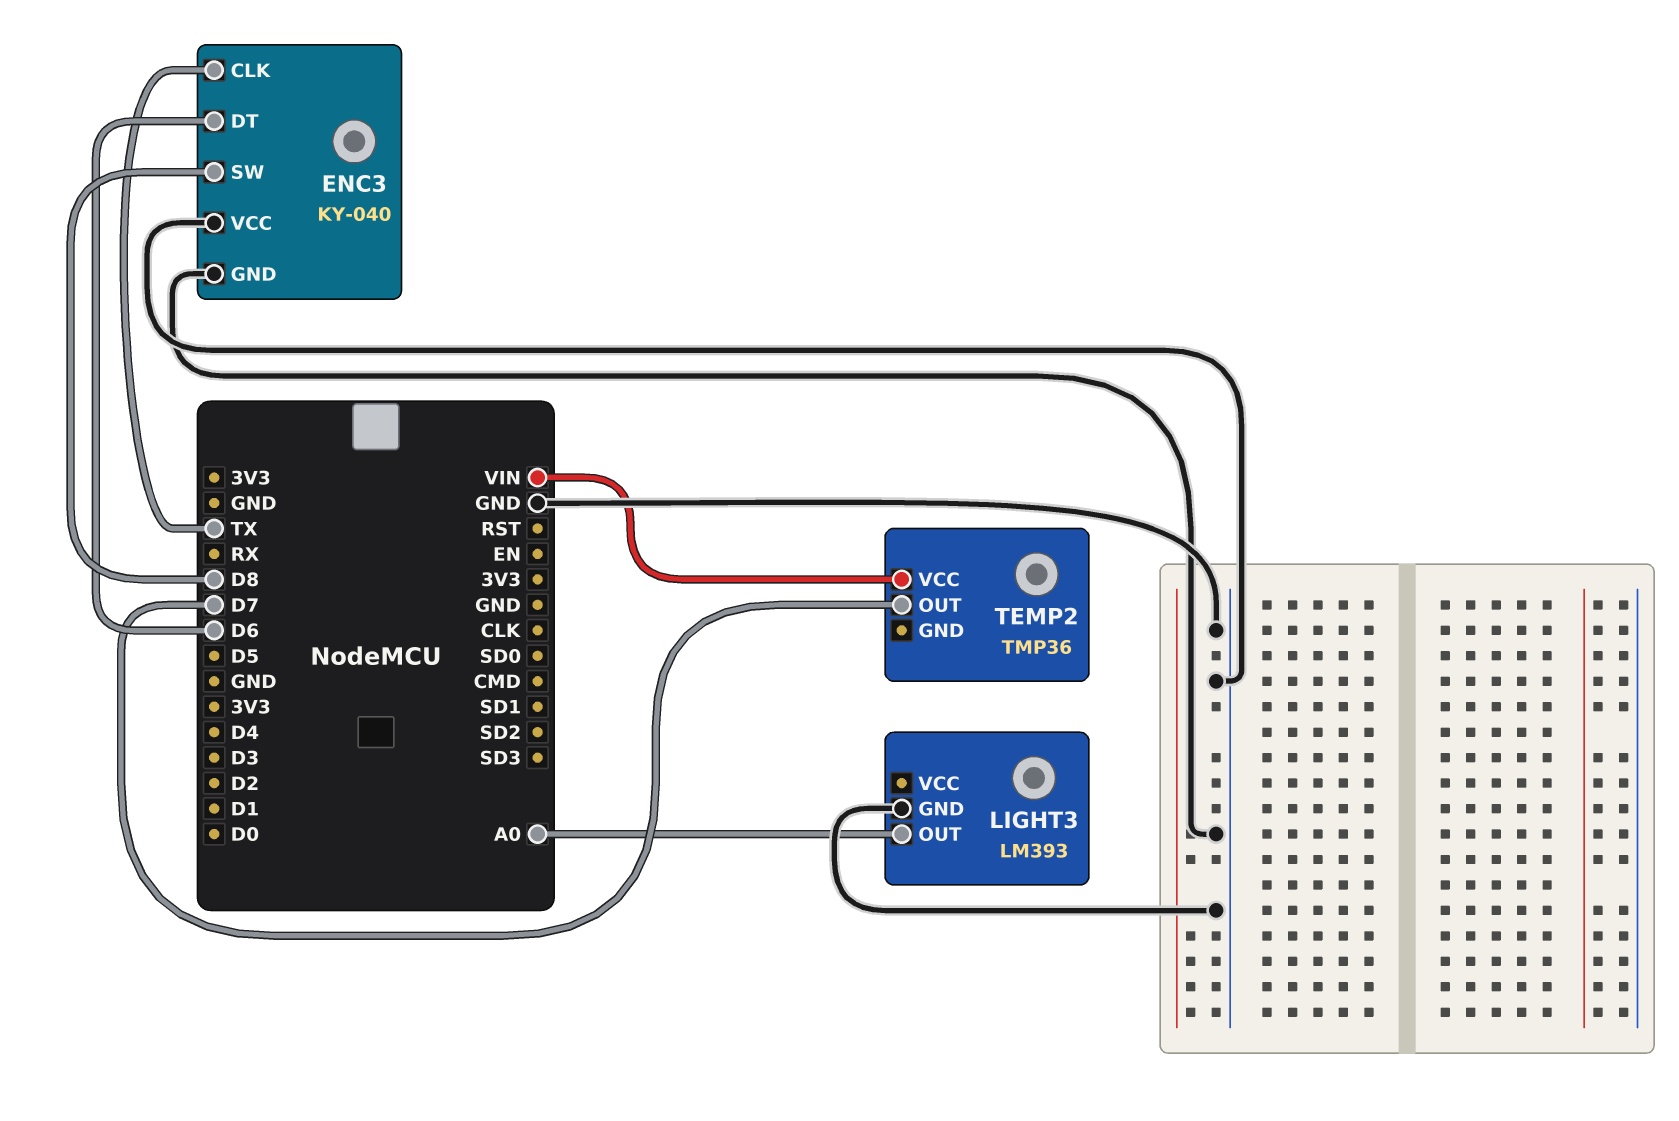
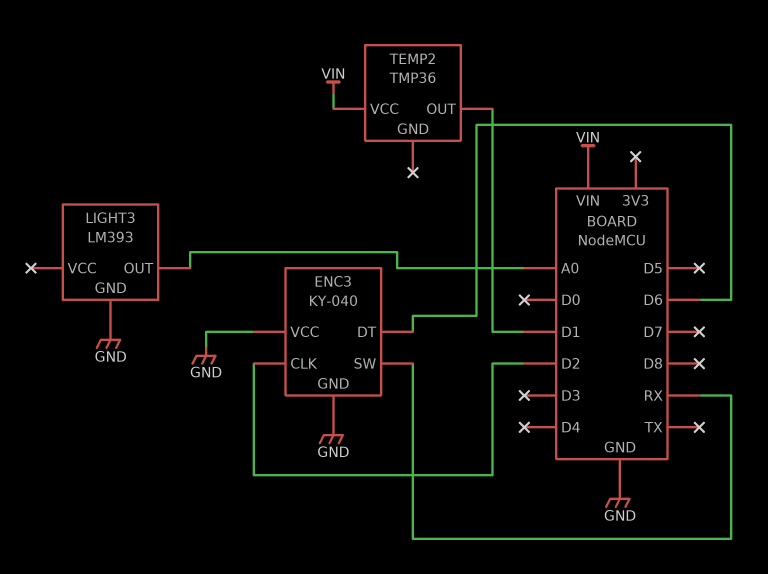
ENC3 pin CLK: TX -> D2
ENC3 pin SW: D8 -> RX
TEMP2 pin OUT: D7 -> D1

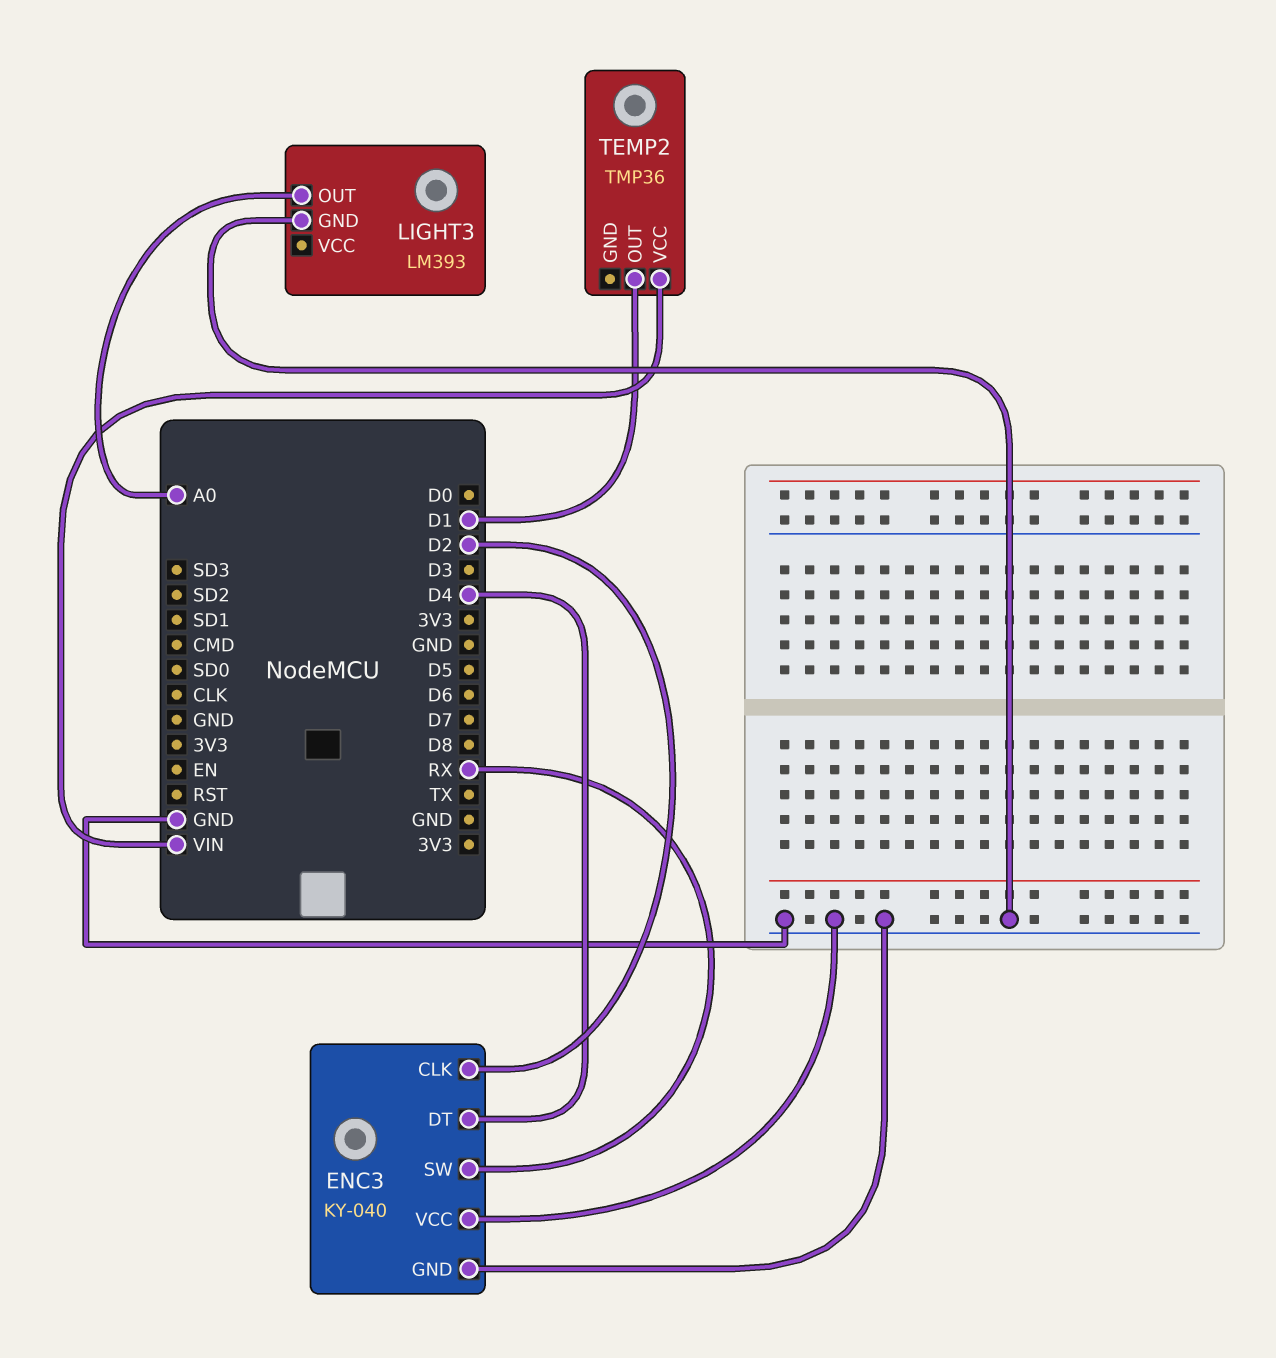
ENC3 pin DT: D6 -> D4

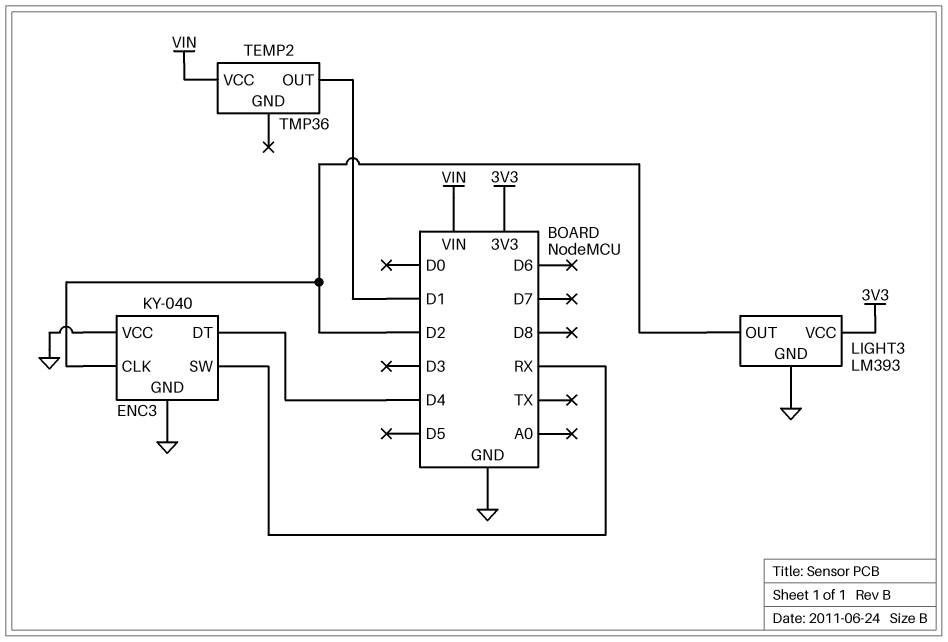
LIGHT3 pin OUT: A0 -> D2
LIGHT3 pin VCC: none -> 3V3

